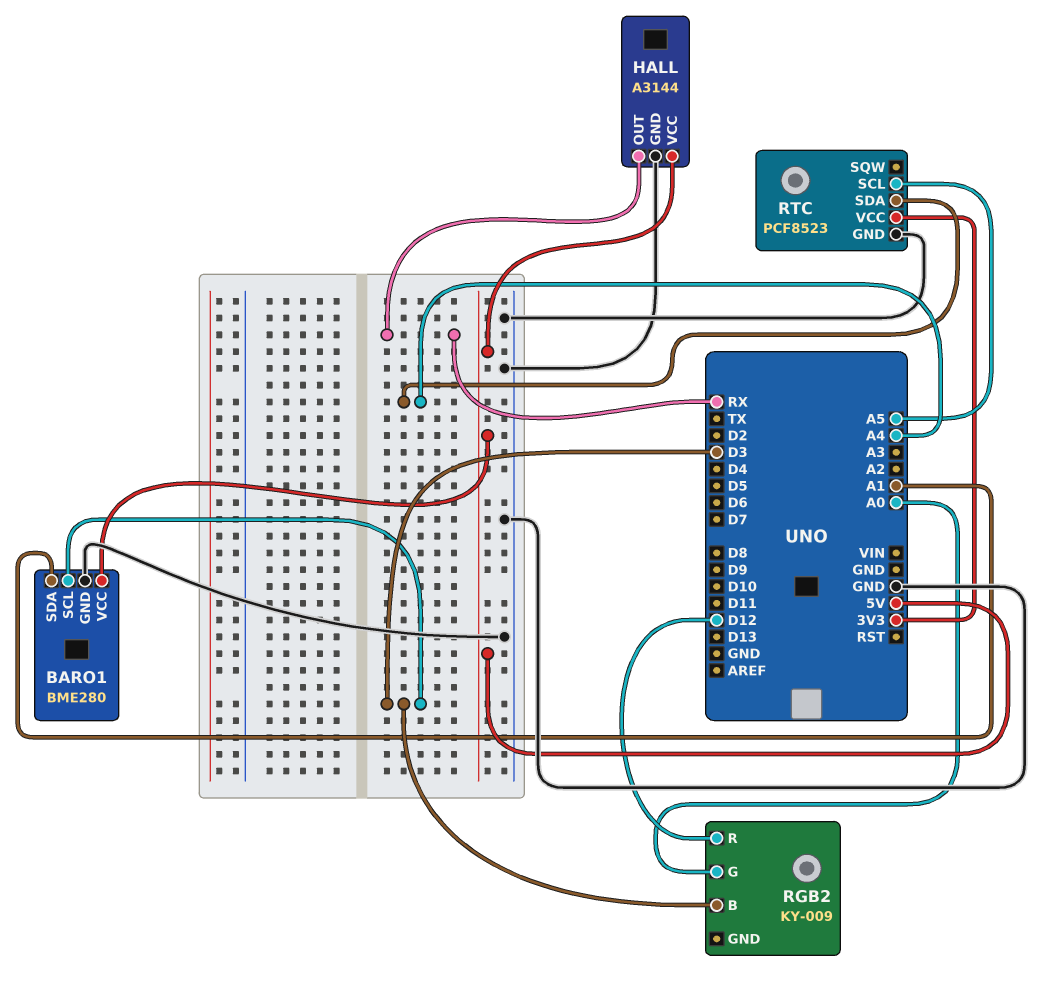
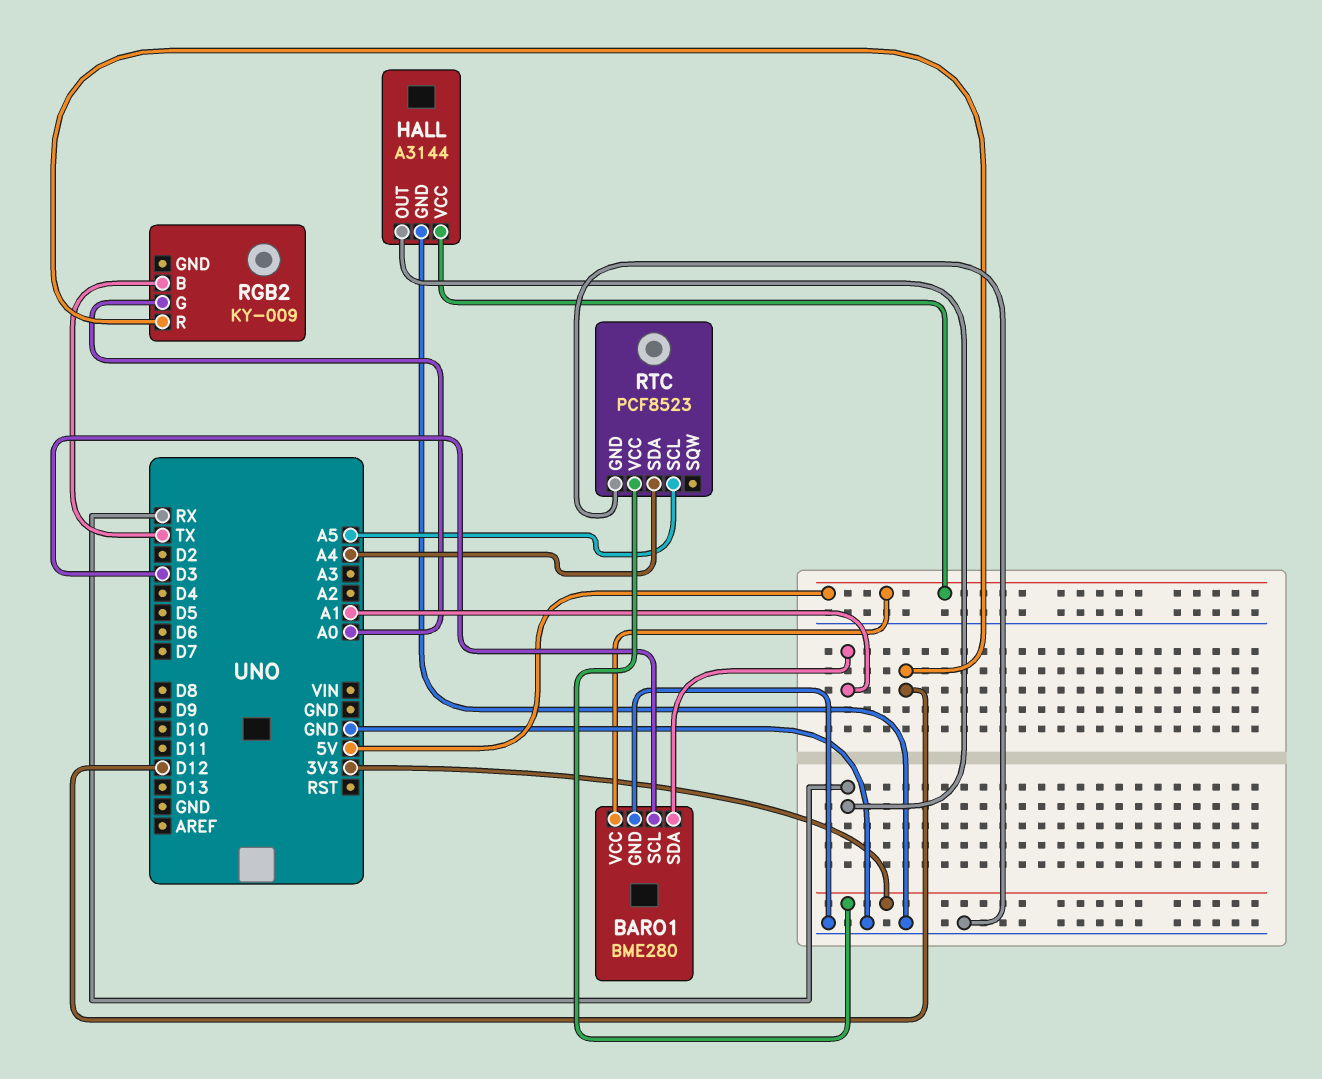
RGB2 pin B: D3 -> TX

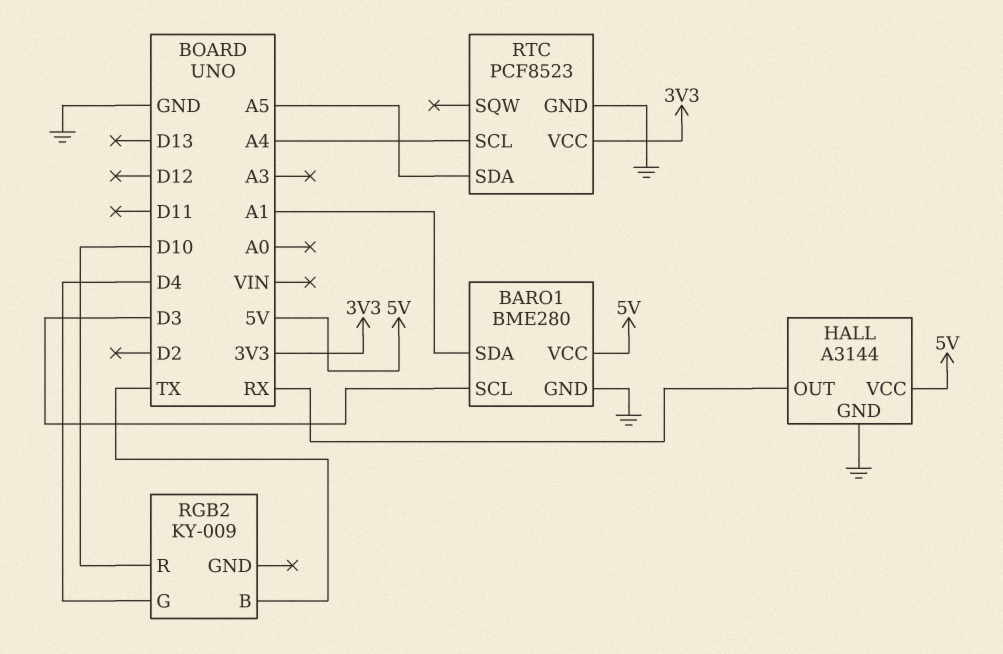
RGB2 pin G: A0 -> D4
RGB2 pin R: D12 -> D10
RTC pin SCL: A5 -> A4
RTC pin SDA: A4 -> A5

